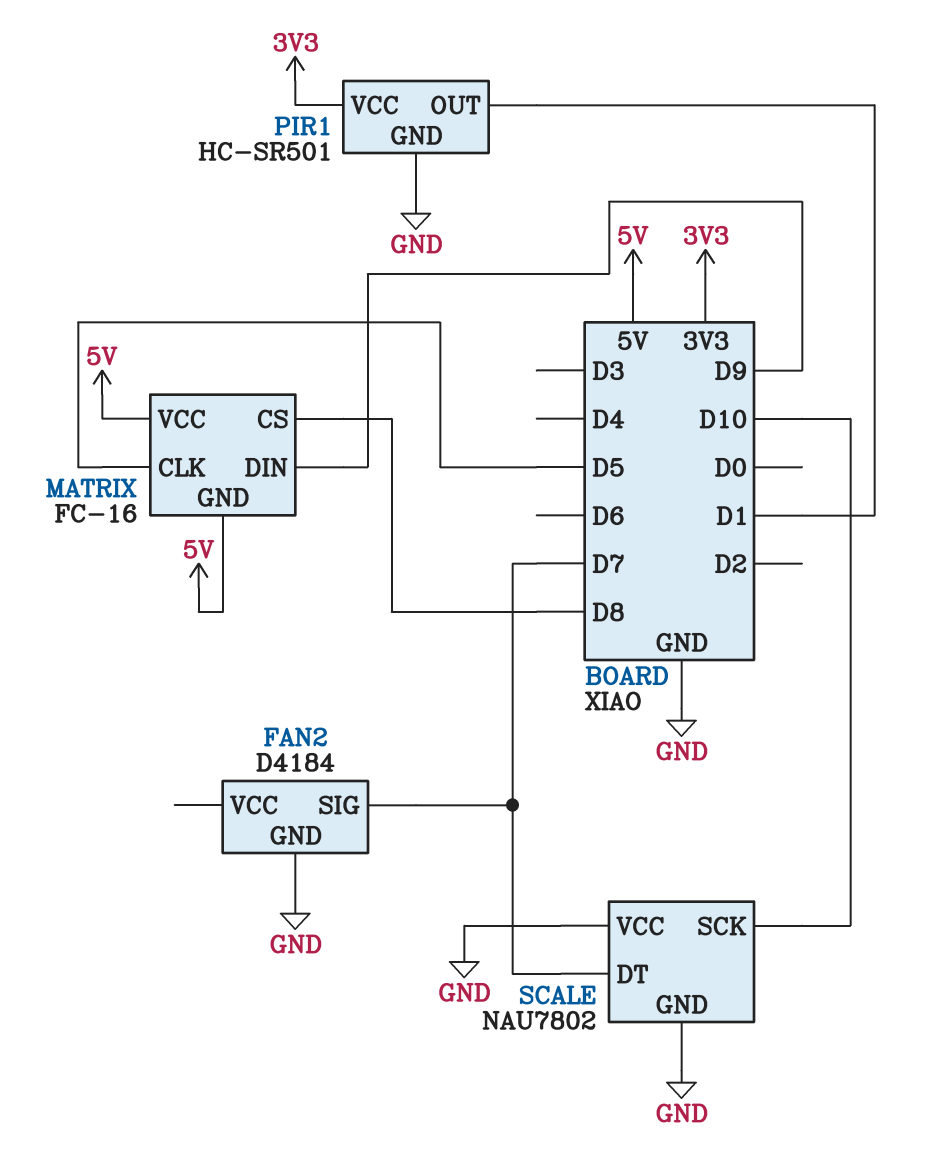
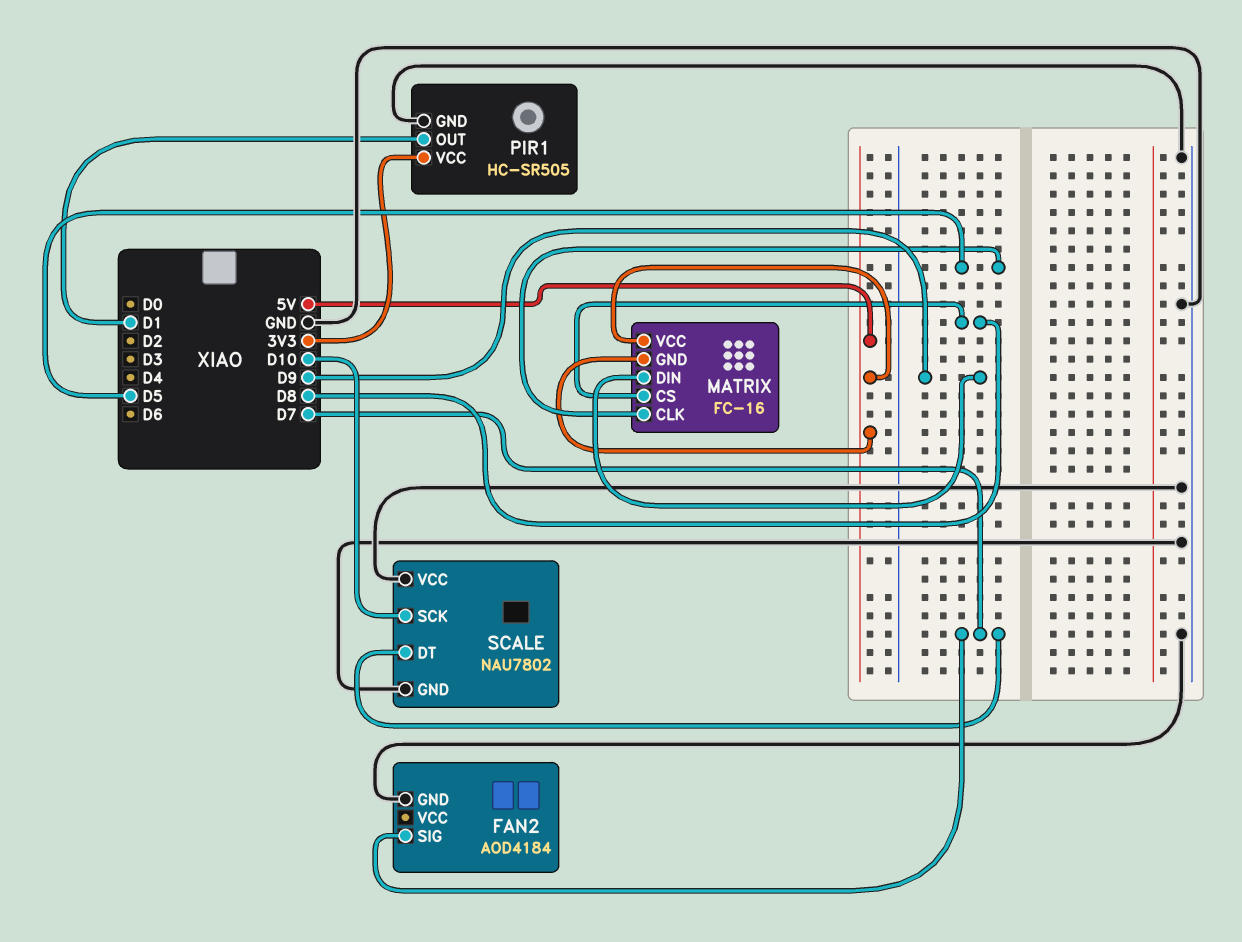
FAN2: D4184 -> AOD4184
PIR1: HC-SR501 -> HC-SR505

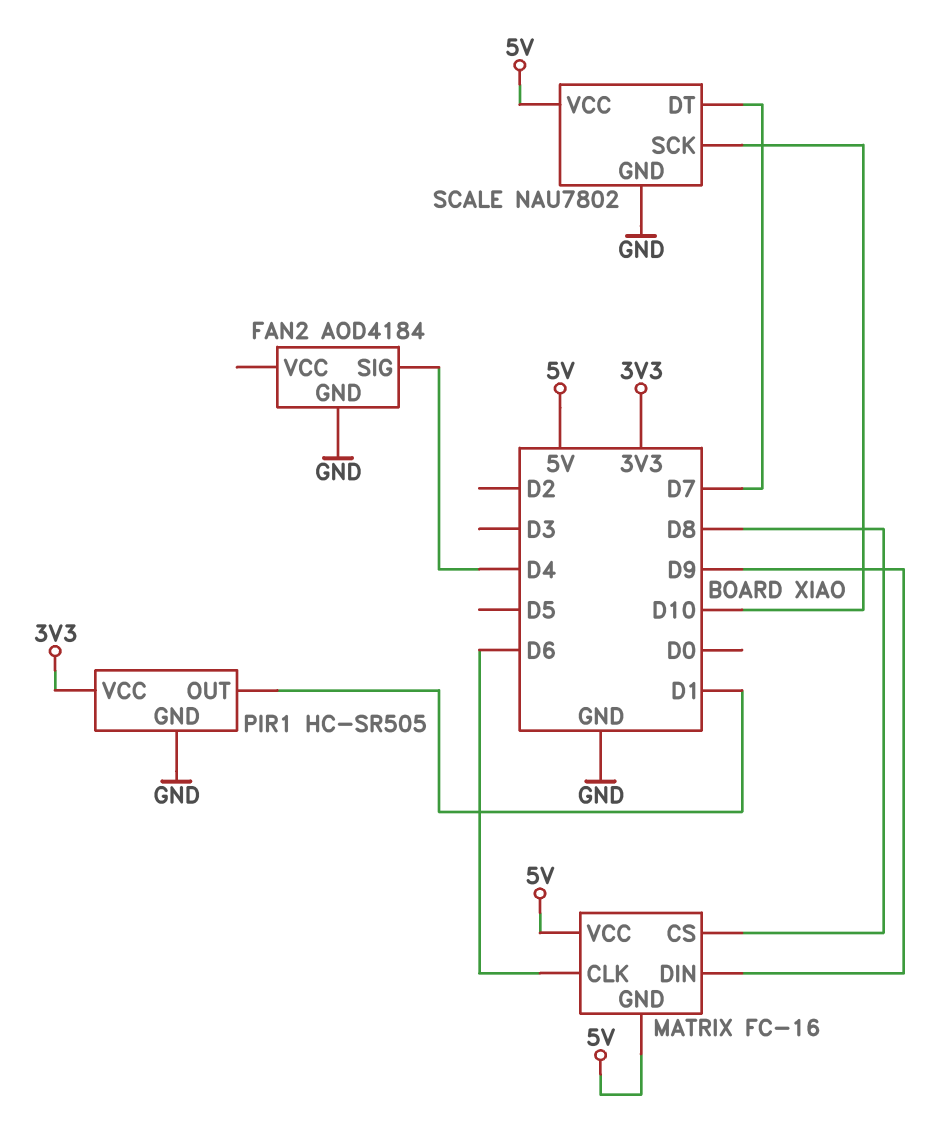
FAN2 pin SIG: D7 -> D4
MATRIX pin CLK: D5 -> D6
SCALE pin VCC: GND -> 5V

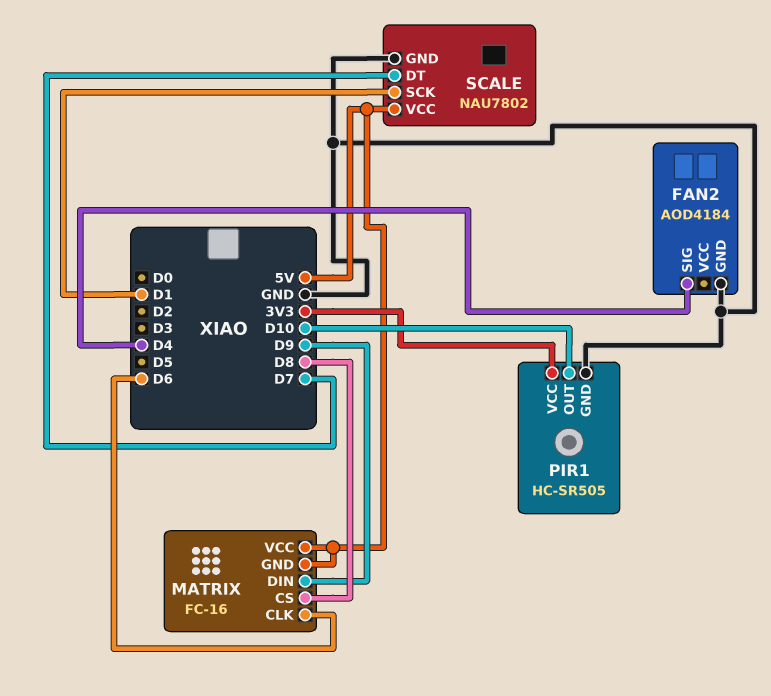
PIR1 pin OUT: D1 -> D10
SCALE pin SCK: D10 -> D1

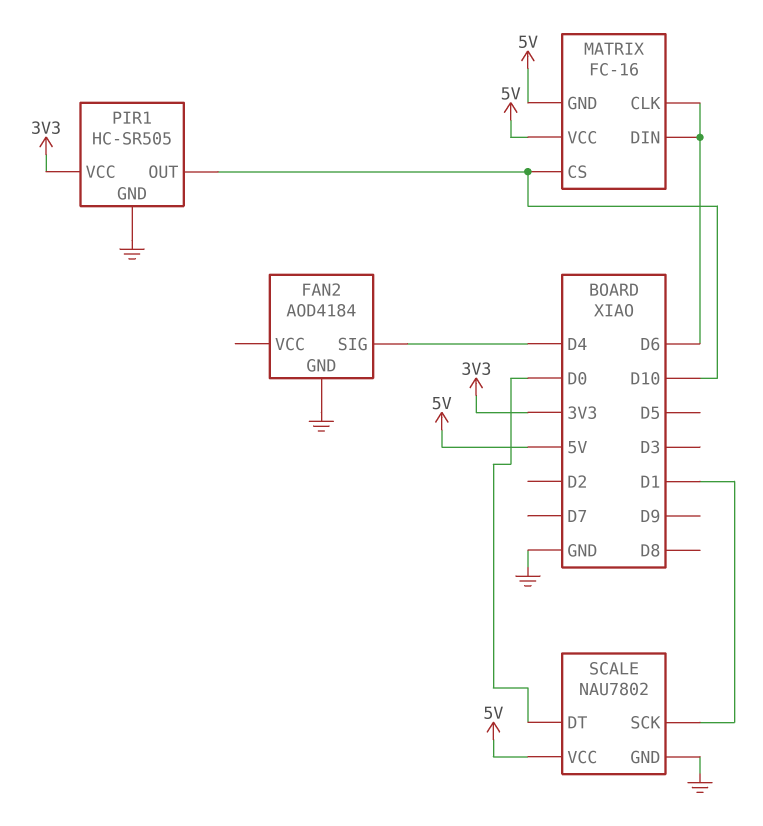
MATRIX pin CS: D8 -> D10
MATRIX pin DIN: D9 -> D6
SCALE pin DT: D7 -> D0

